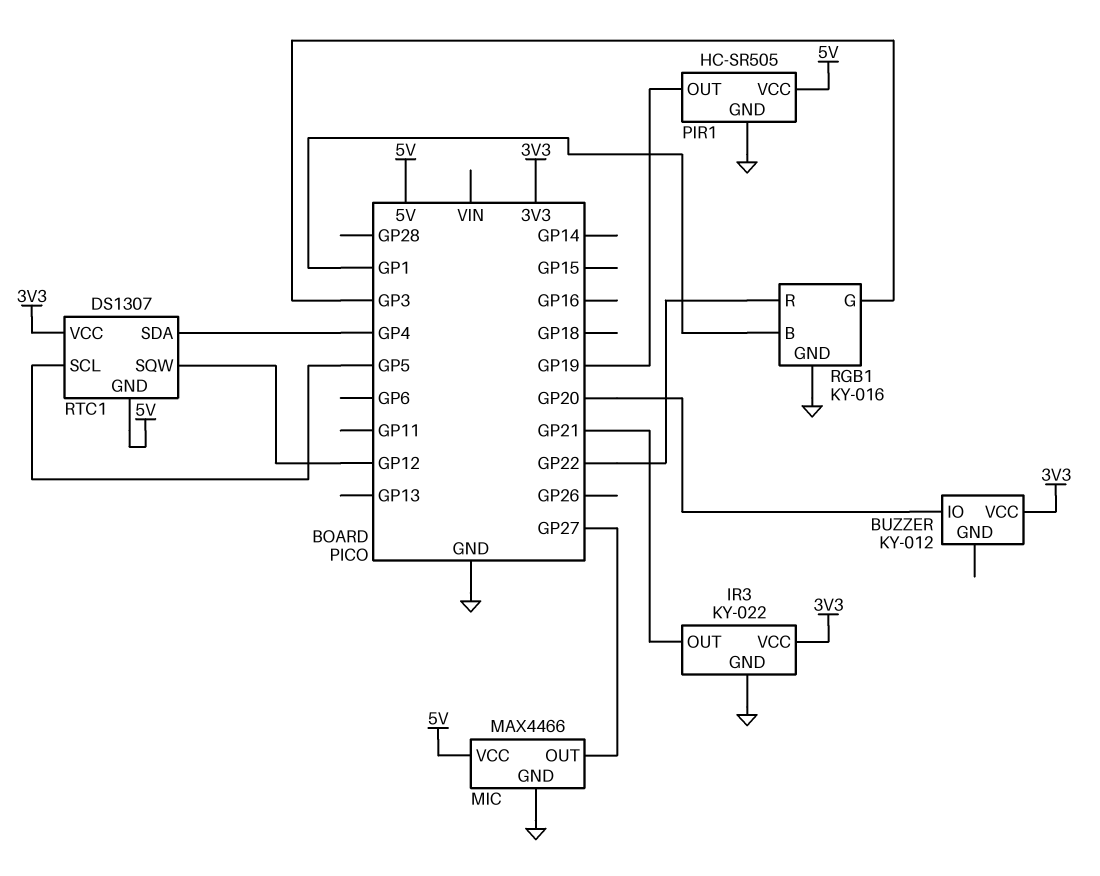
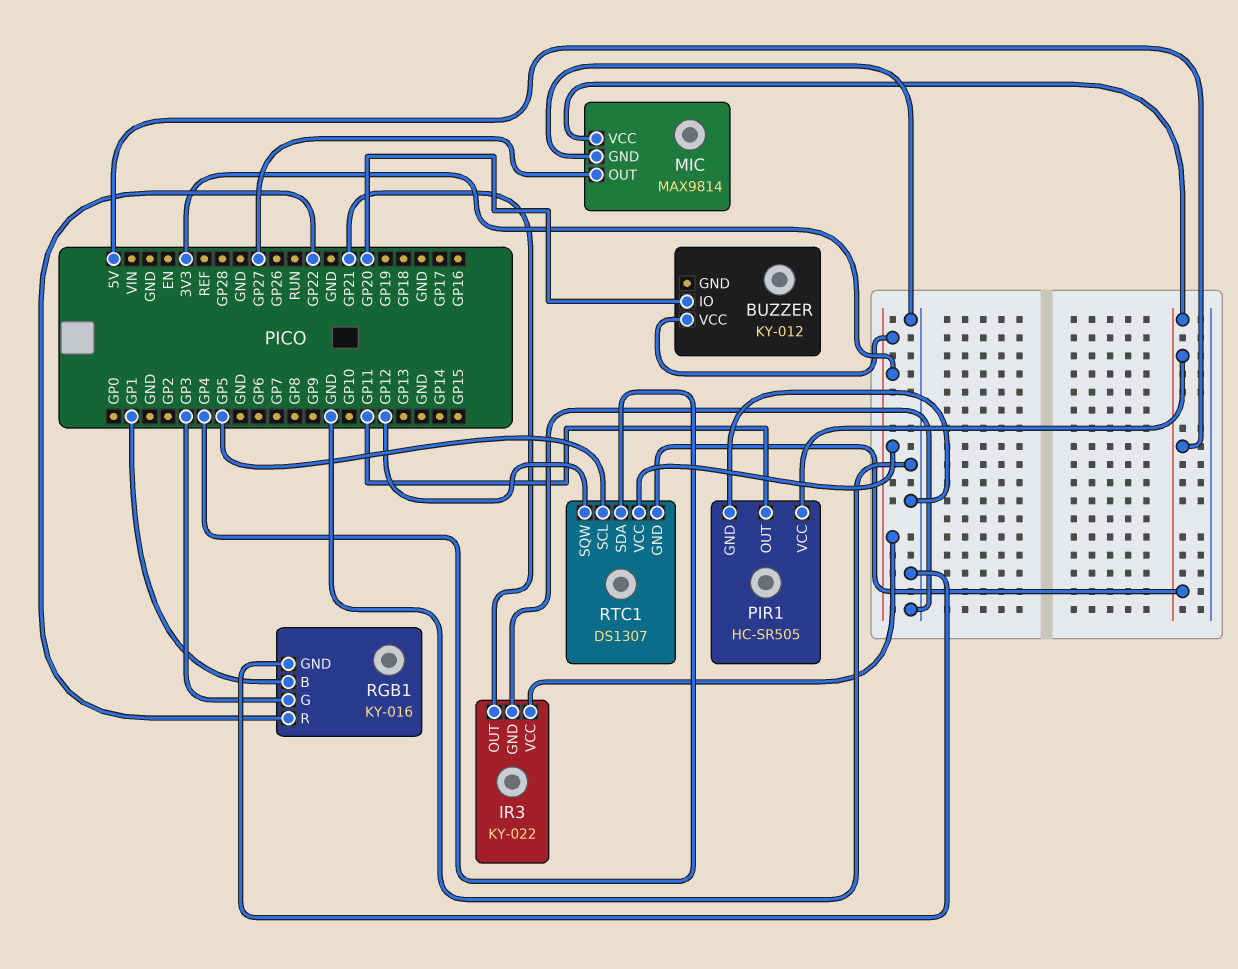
MIC: MAX4466 -> MAX9814
PIR1 pin OUT: GP19 -> GP11

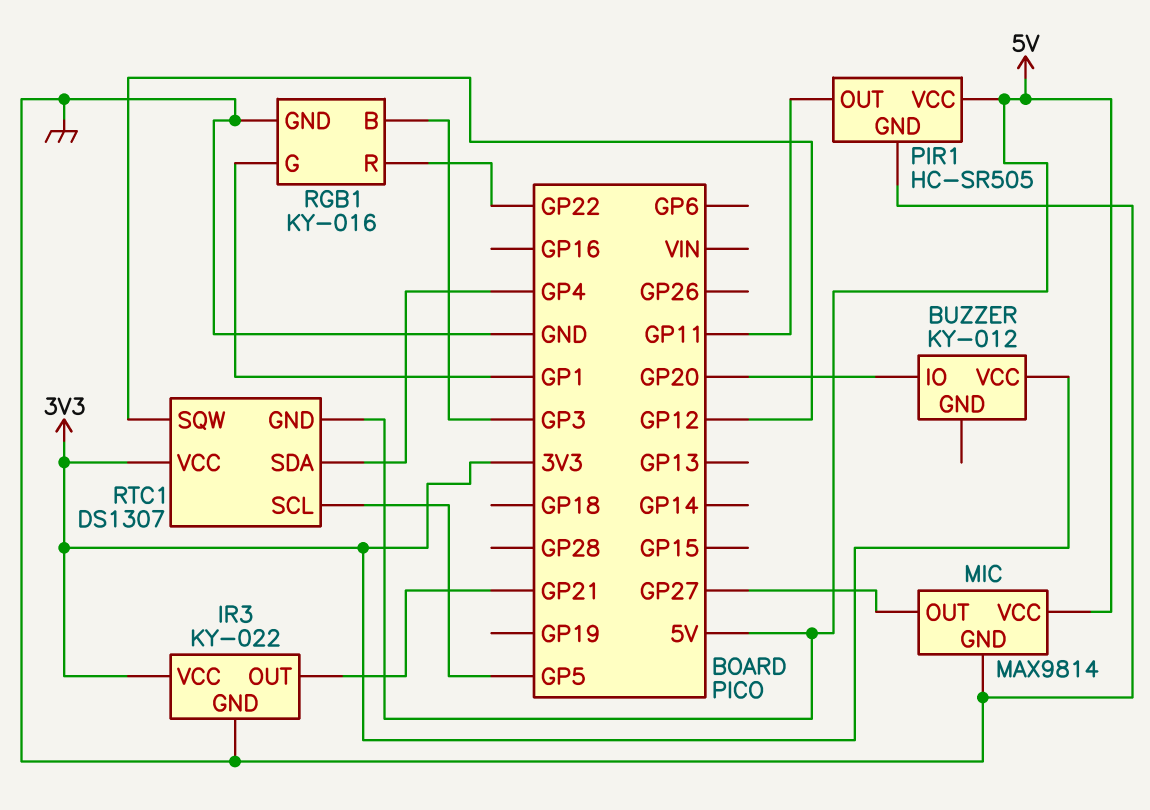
RGB1 pin B: GP1 -> GP3
RGB1 pin G: GP3 -> GP1

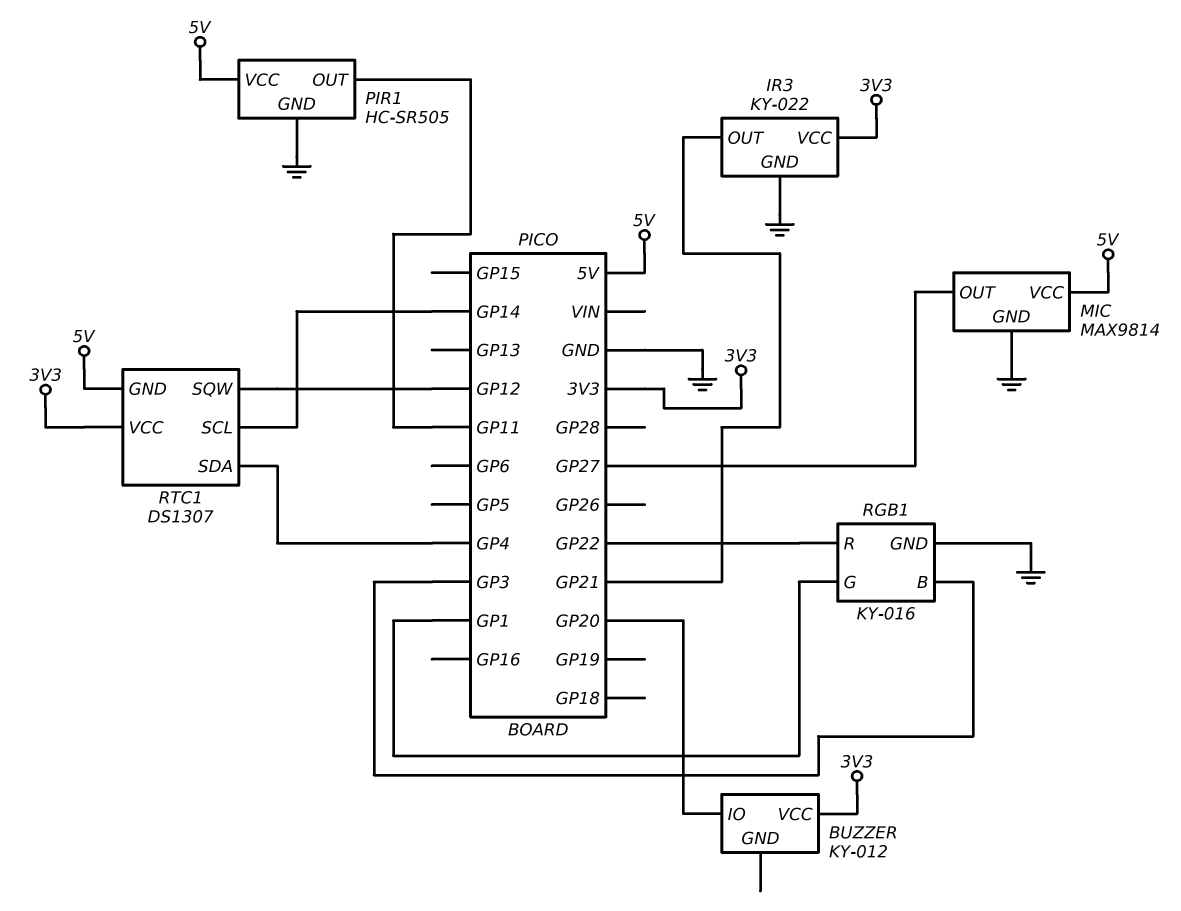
RTC1 pin SCL: GP5 -> GP14

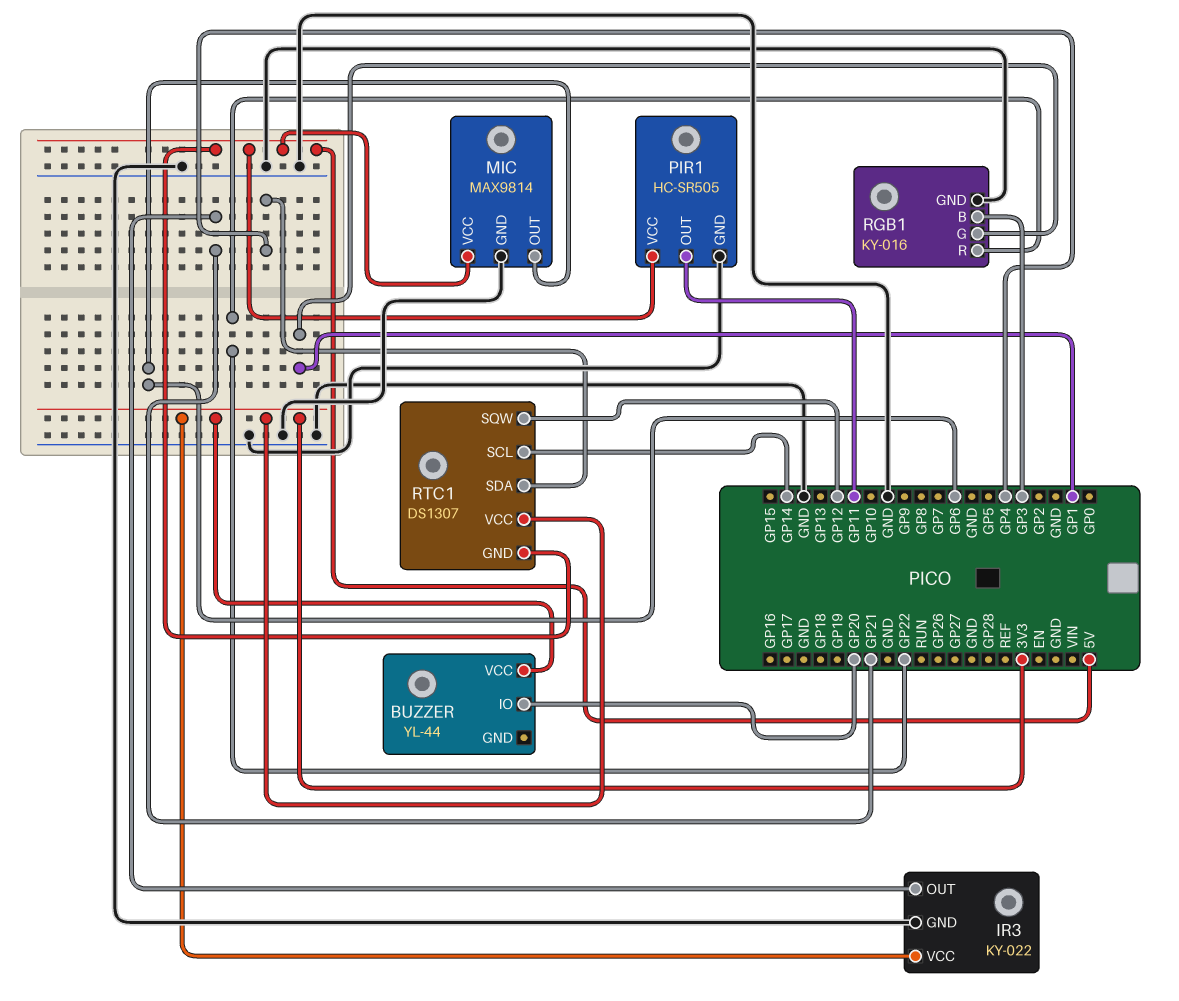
BUZZER: KY-012 -> YL-44
MIC pin OUT: GP27 -> GP6

